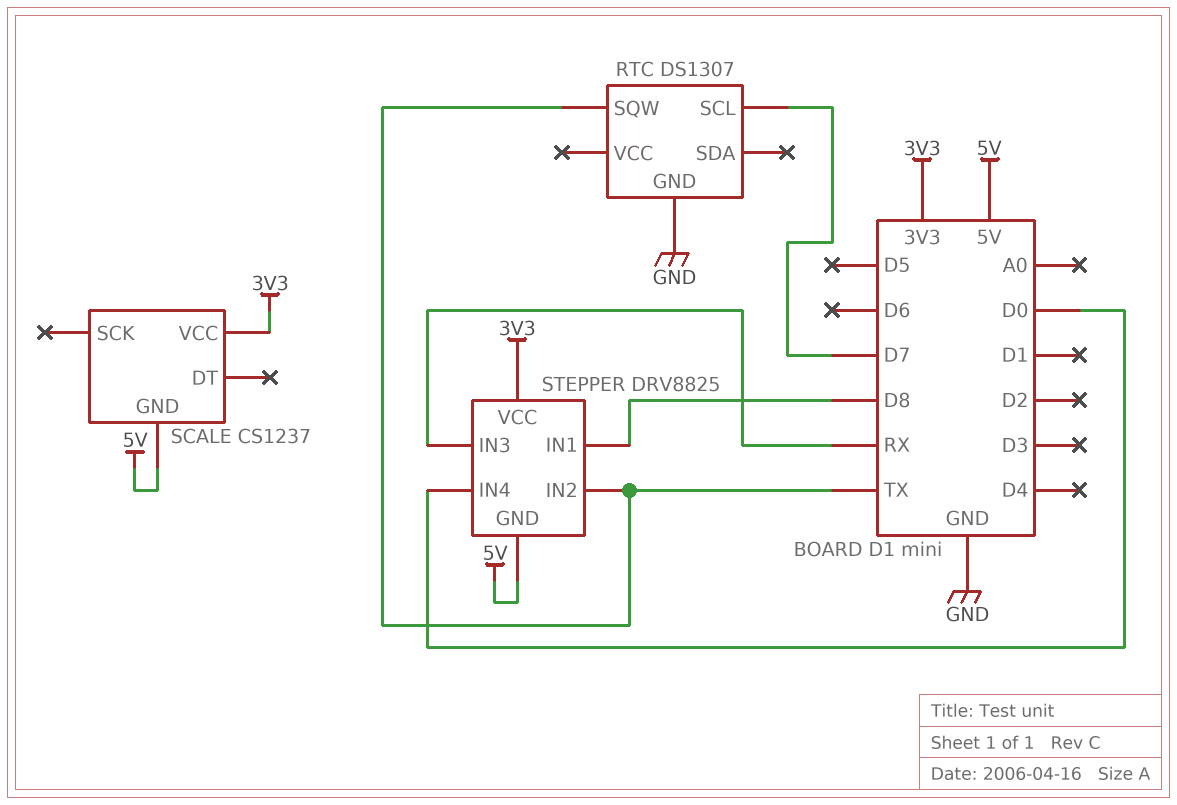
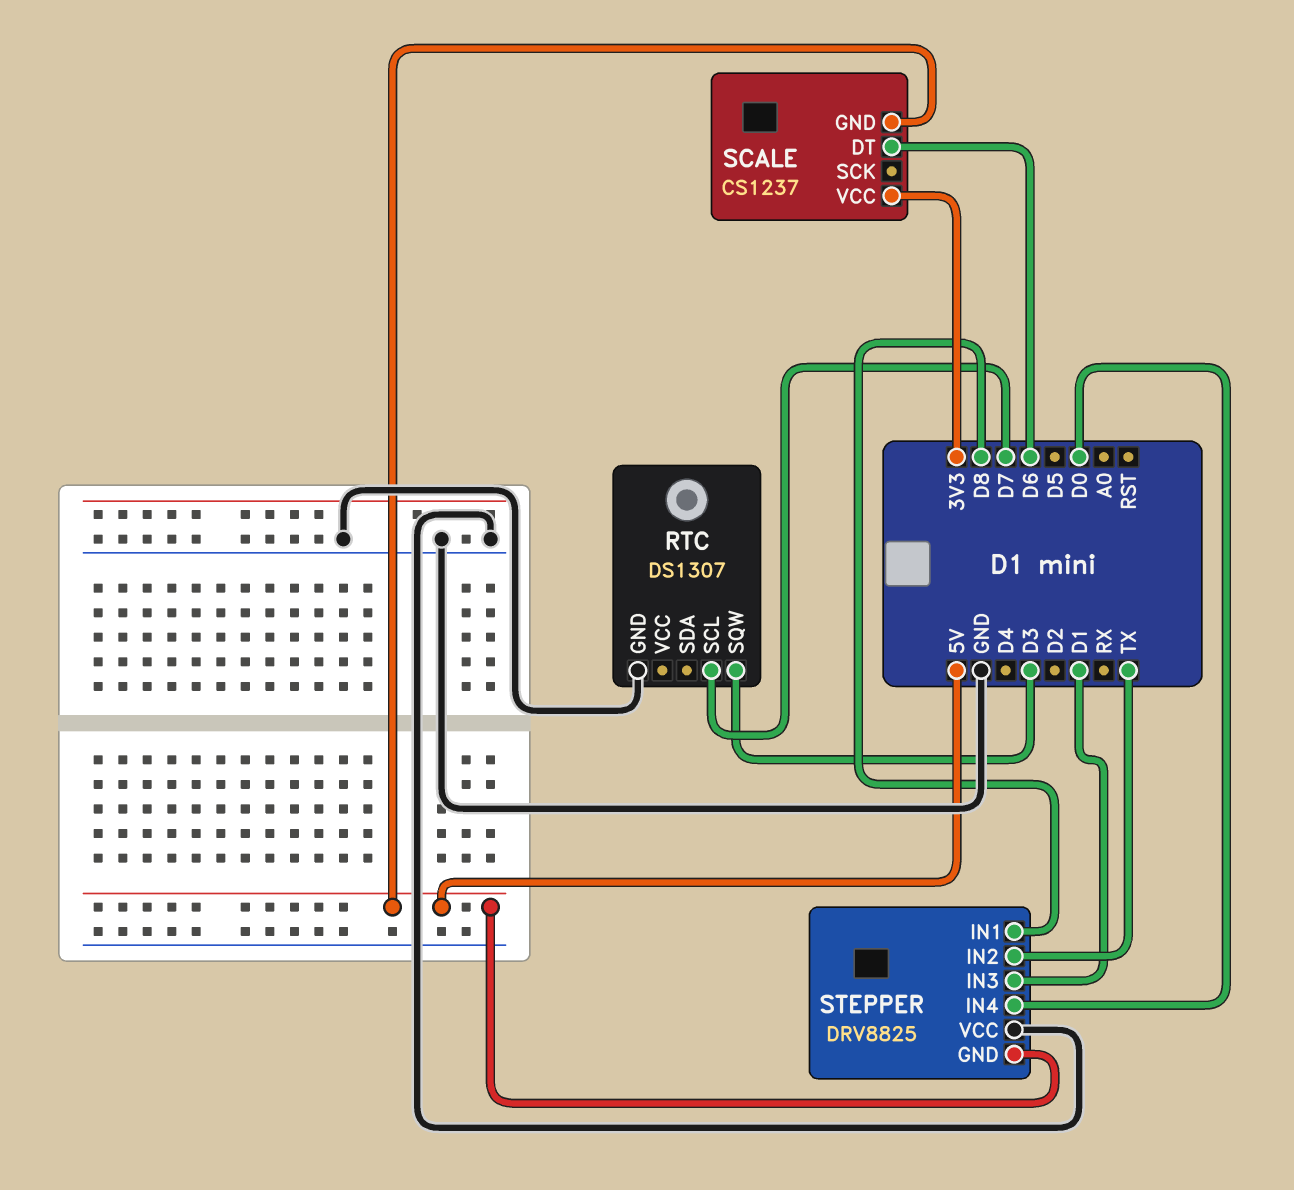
RTC pin SQW: TX -> D3
SCALE pin DT: none -> D6
STEPPER pin IN3: RX -> D1
STEPPER pin VCC: 3V3 -> GND

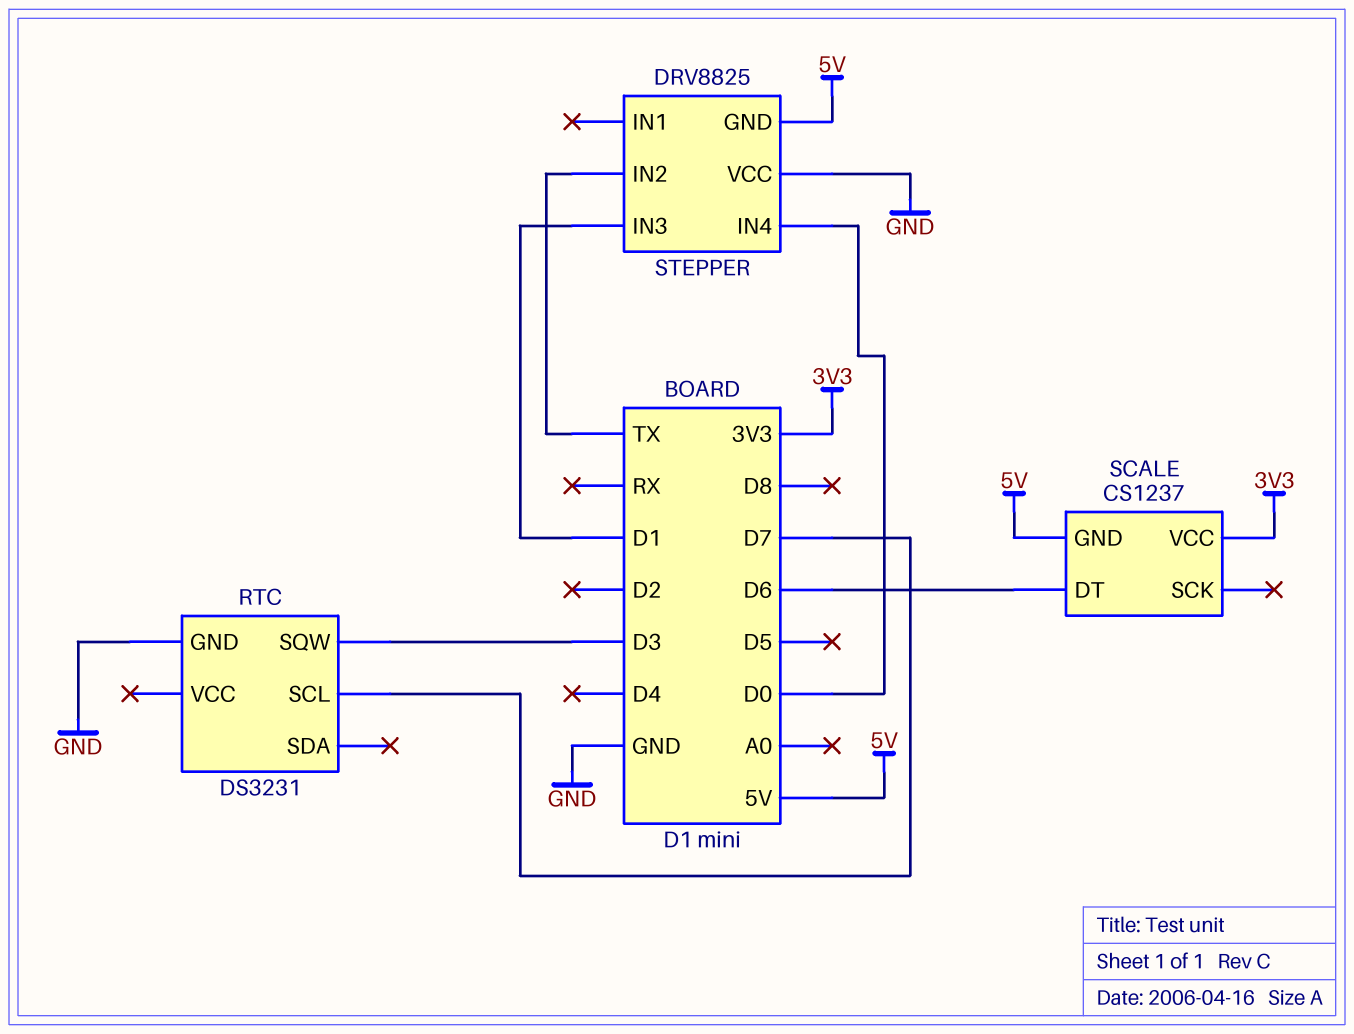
RTC: DS1307 -> DS3231
STEPPER pin IN1: D8 -> none

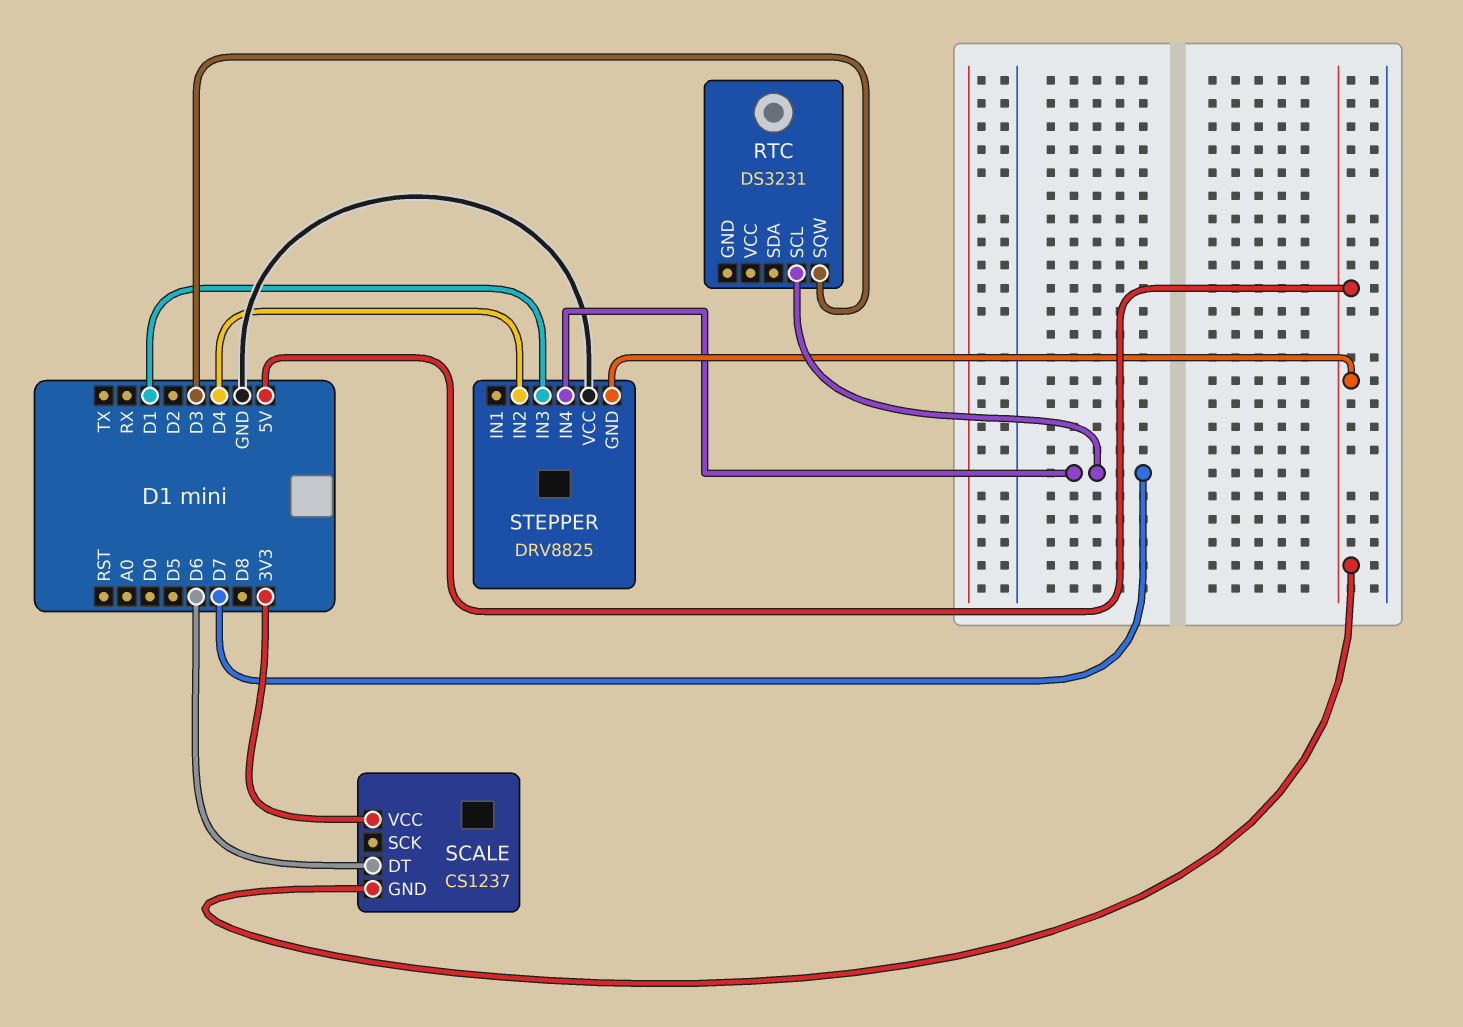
RTC pin GND: GND -> none
STEPPER pin IN2: TX -> D4
STEPPER pin IN4: D0 -> D7

